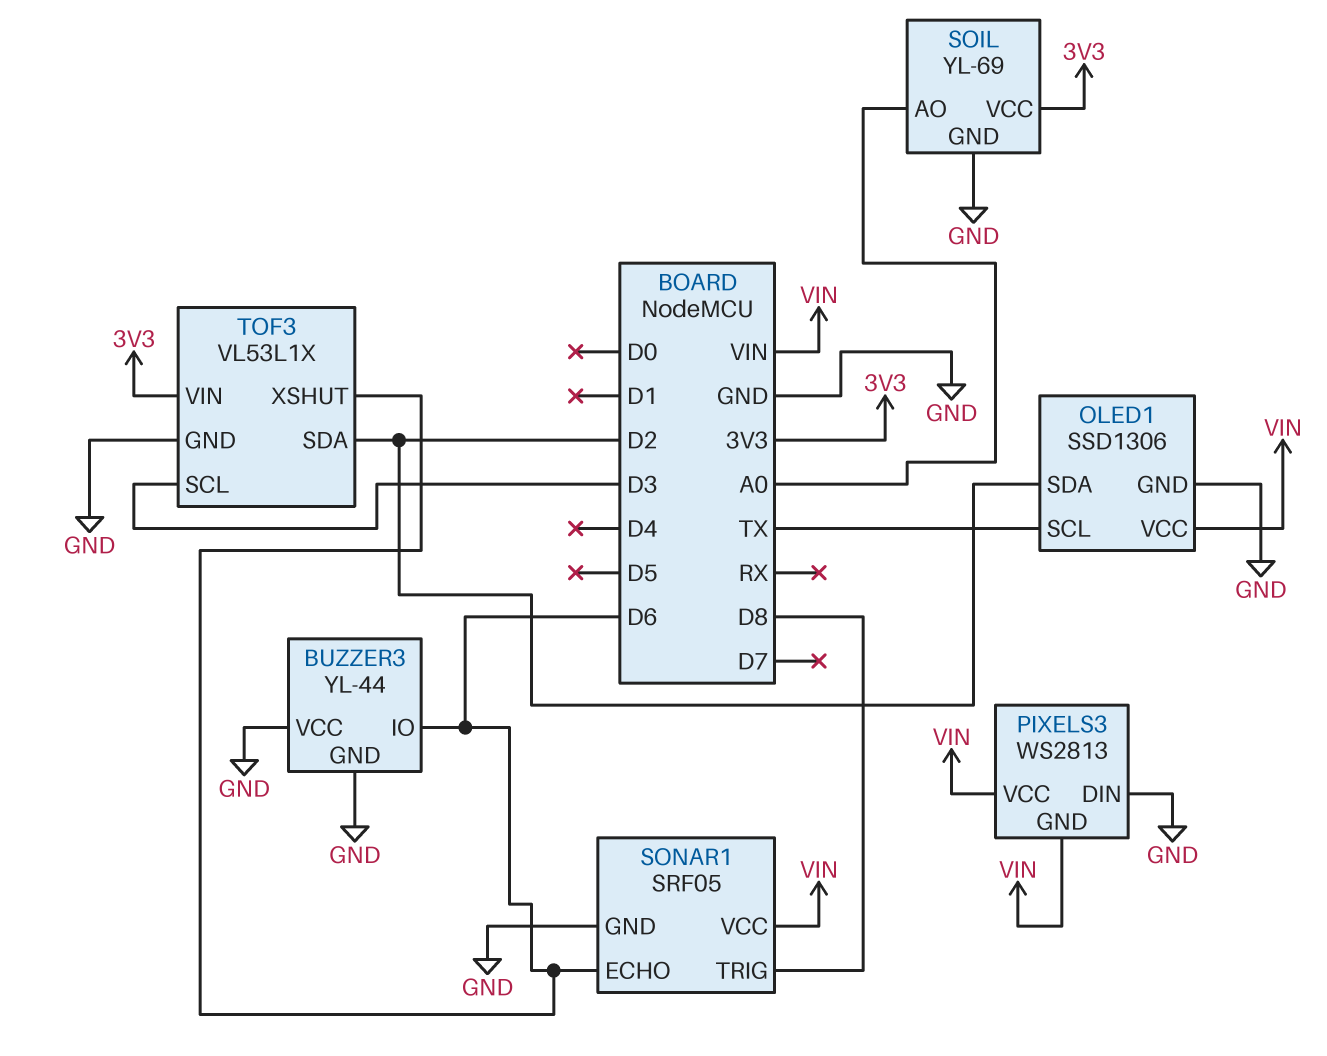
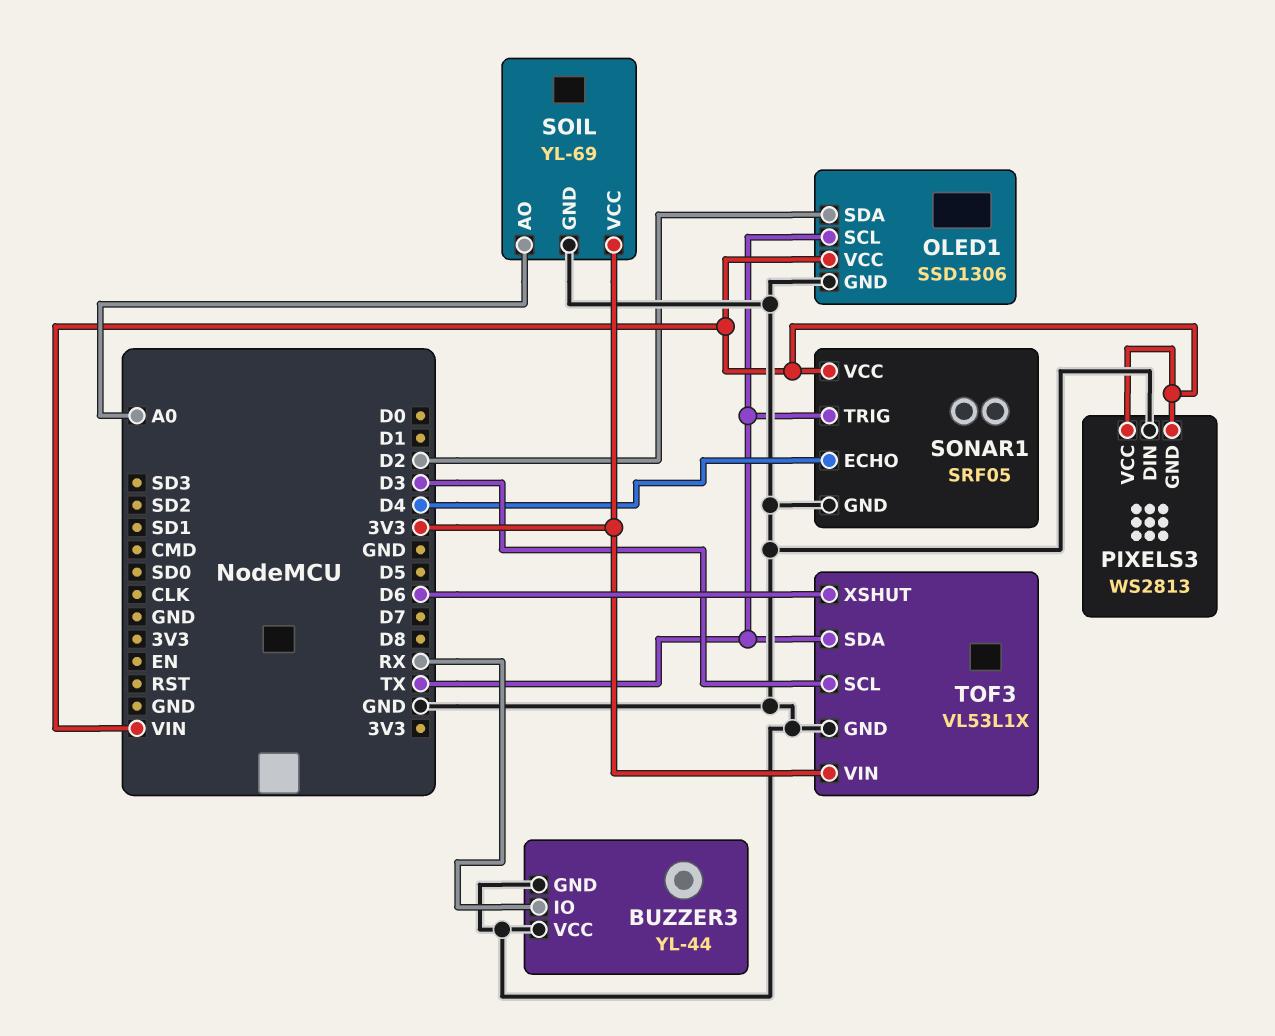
BUZZER3 pin IO: D6 -> RX
SONAR1 pin ECHO: D6 -> D4
SONAR1 pin TRIG: D8 -> TX
TOF3 pin SDA: D2 -> TX

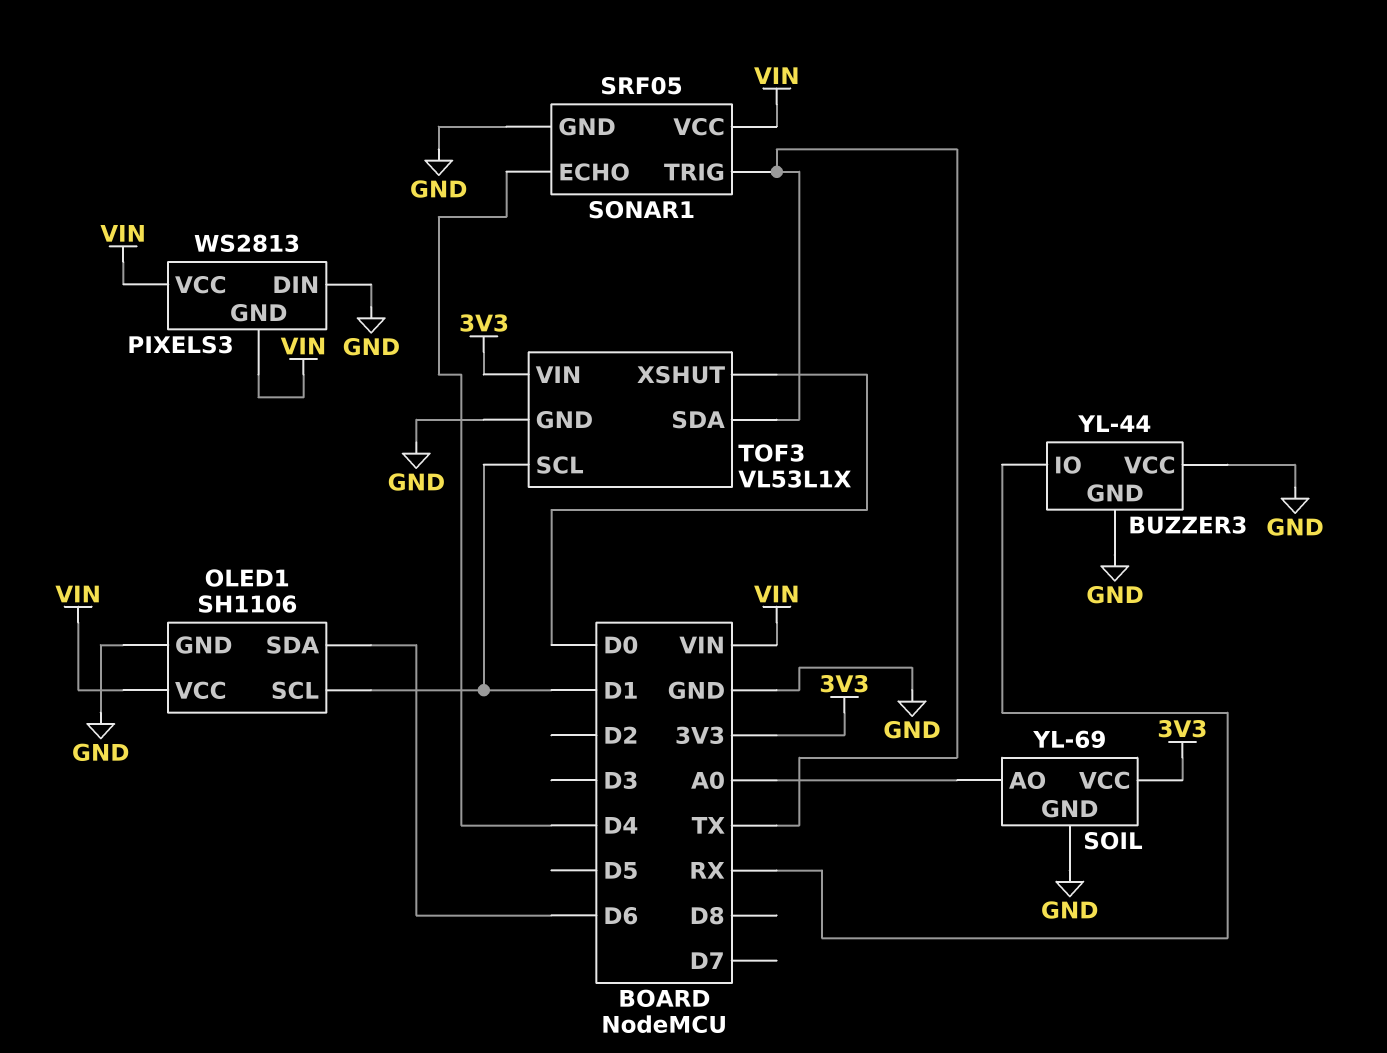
OLED1: SSD1306 -> SH1106
OLED1 pin SCL: TX -> D1
OLED1 pin SDA: D2 -> D6
TOF3 pin SCL: D3 -> D1
TOF3 pin XSHUT: D6 -> D0

